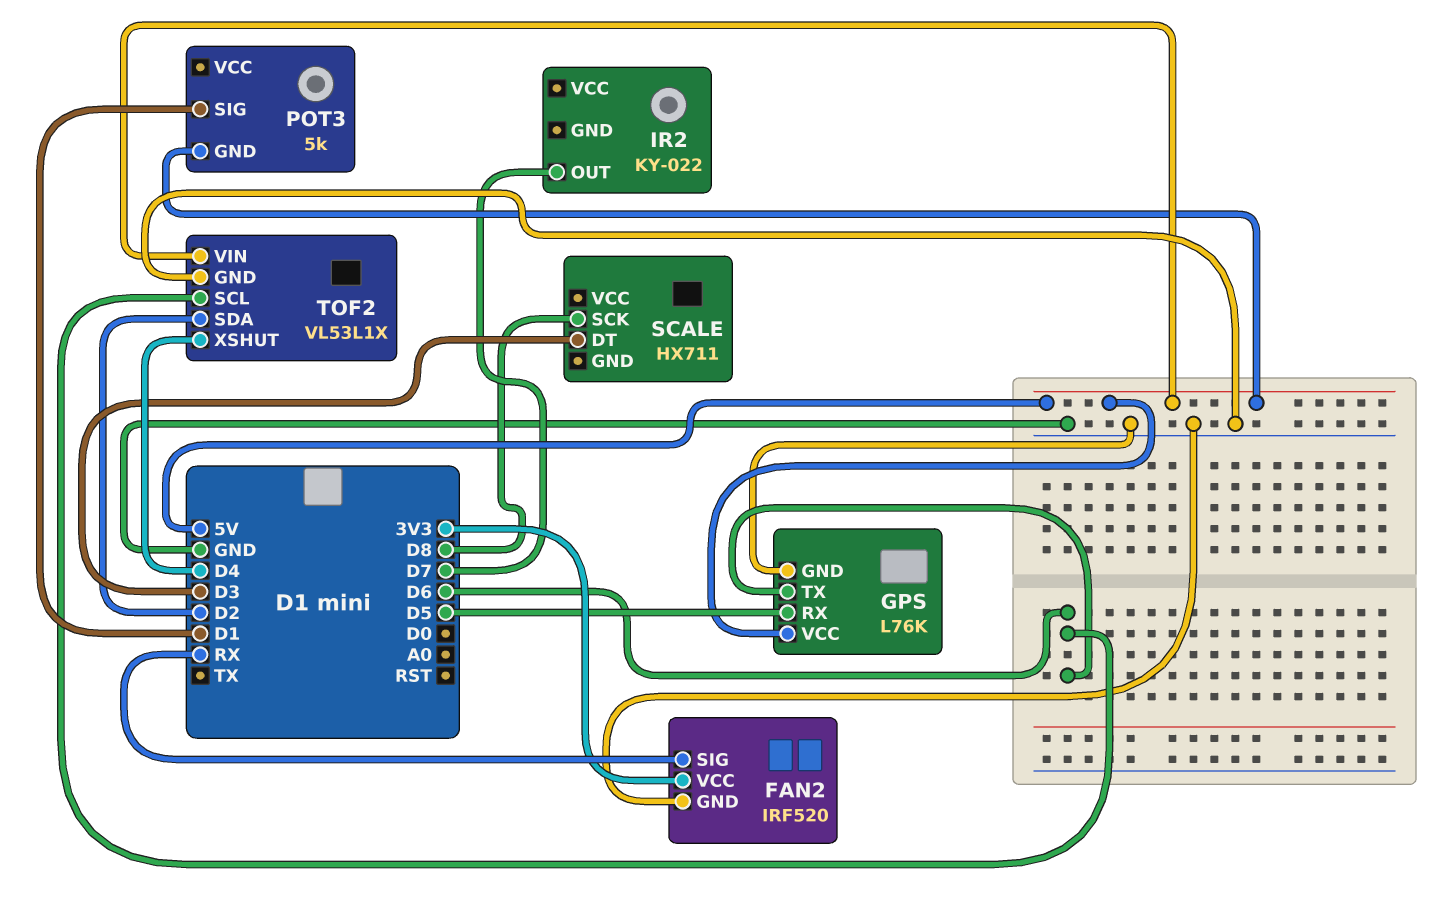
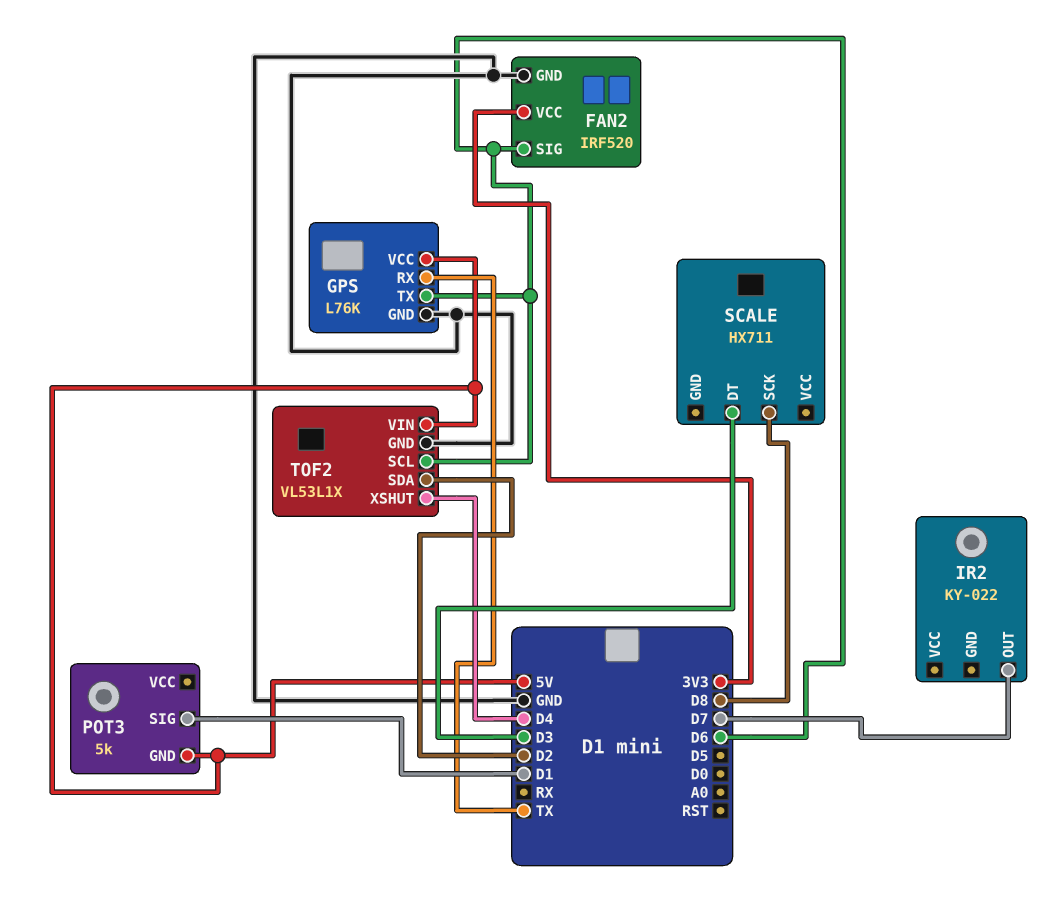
FAN2 pin SIG: RX -> D6
GPS pin RX: D5 -> TX

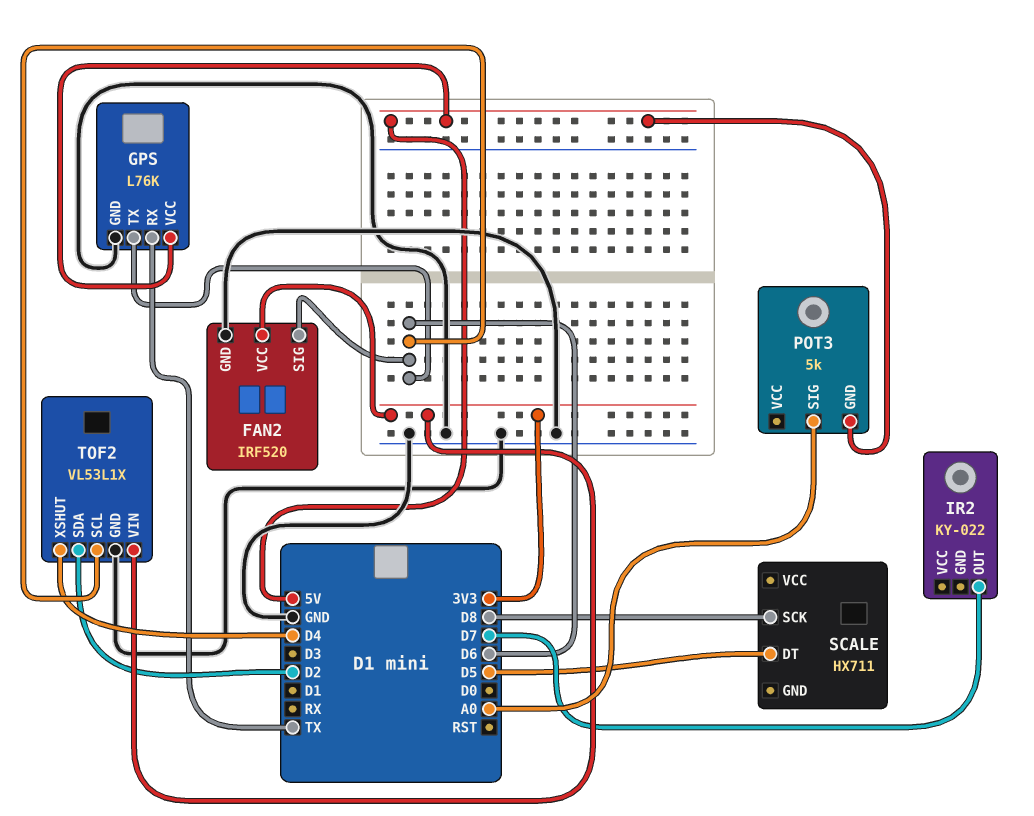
POT3 pin SIG: D1 -> A0
SCALE pin DT: D3 -> D5
TOF2 pin VIN: 5V -> 3V3

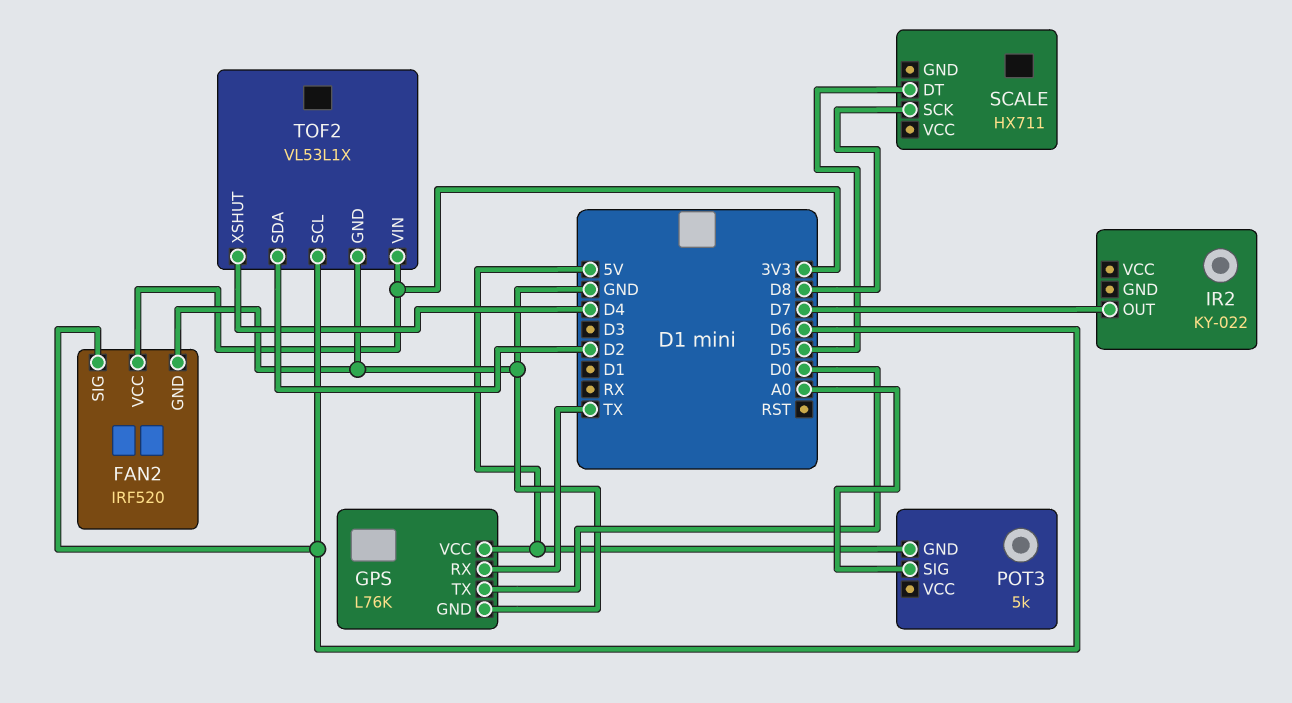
GPS pin TX: D6 -> D0

